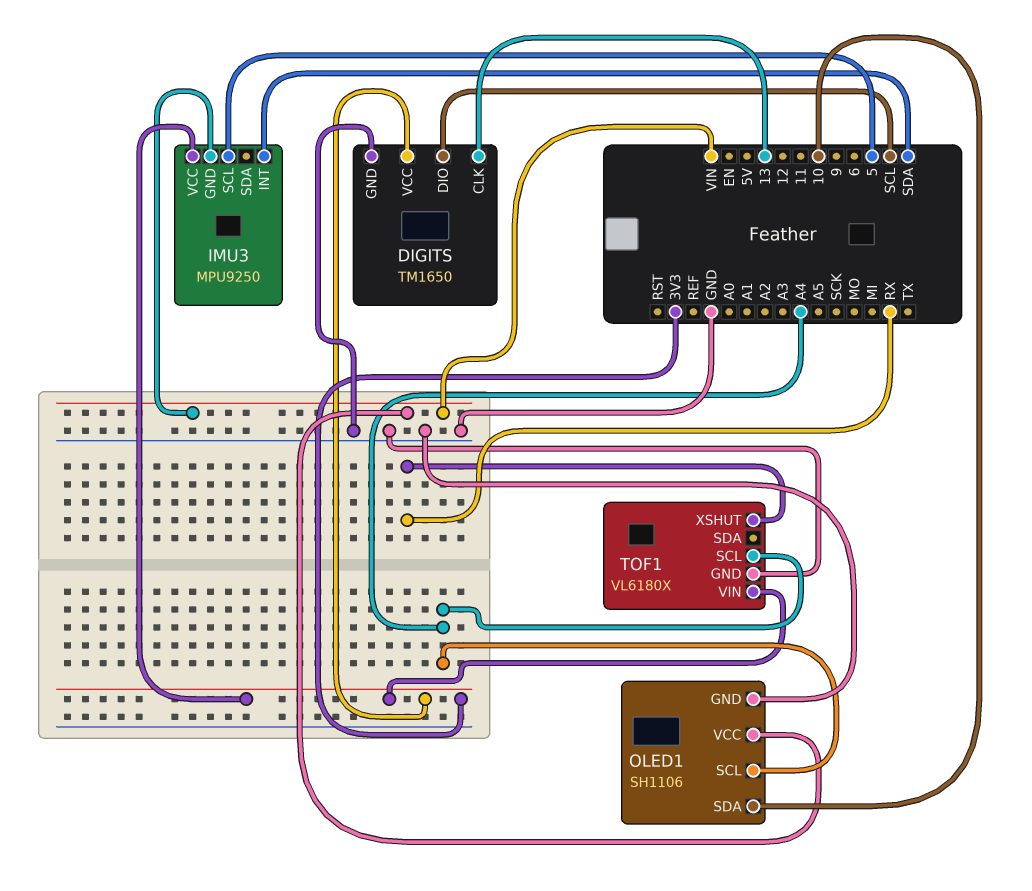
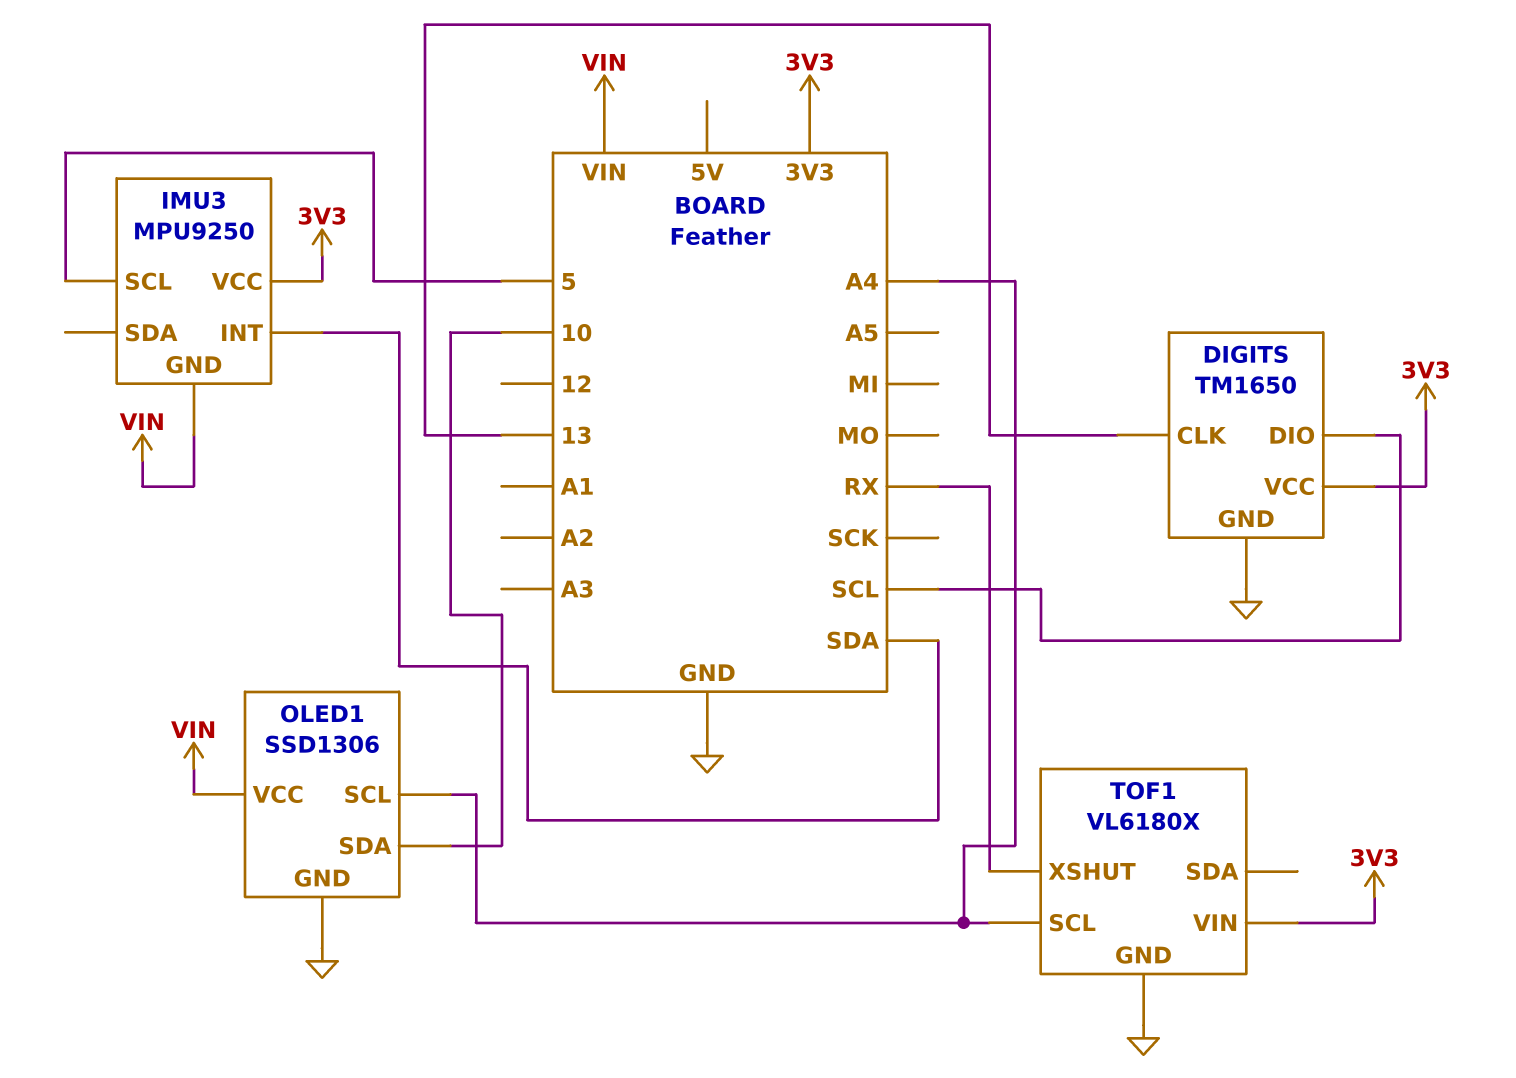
OLED1: SH1106 -> SSD1306

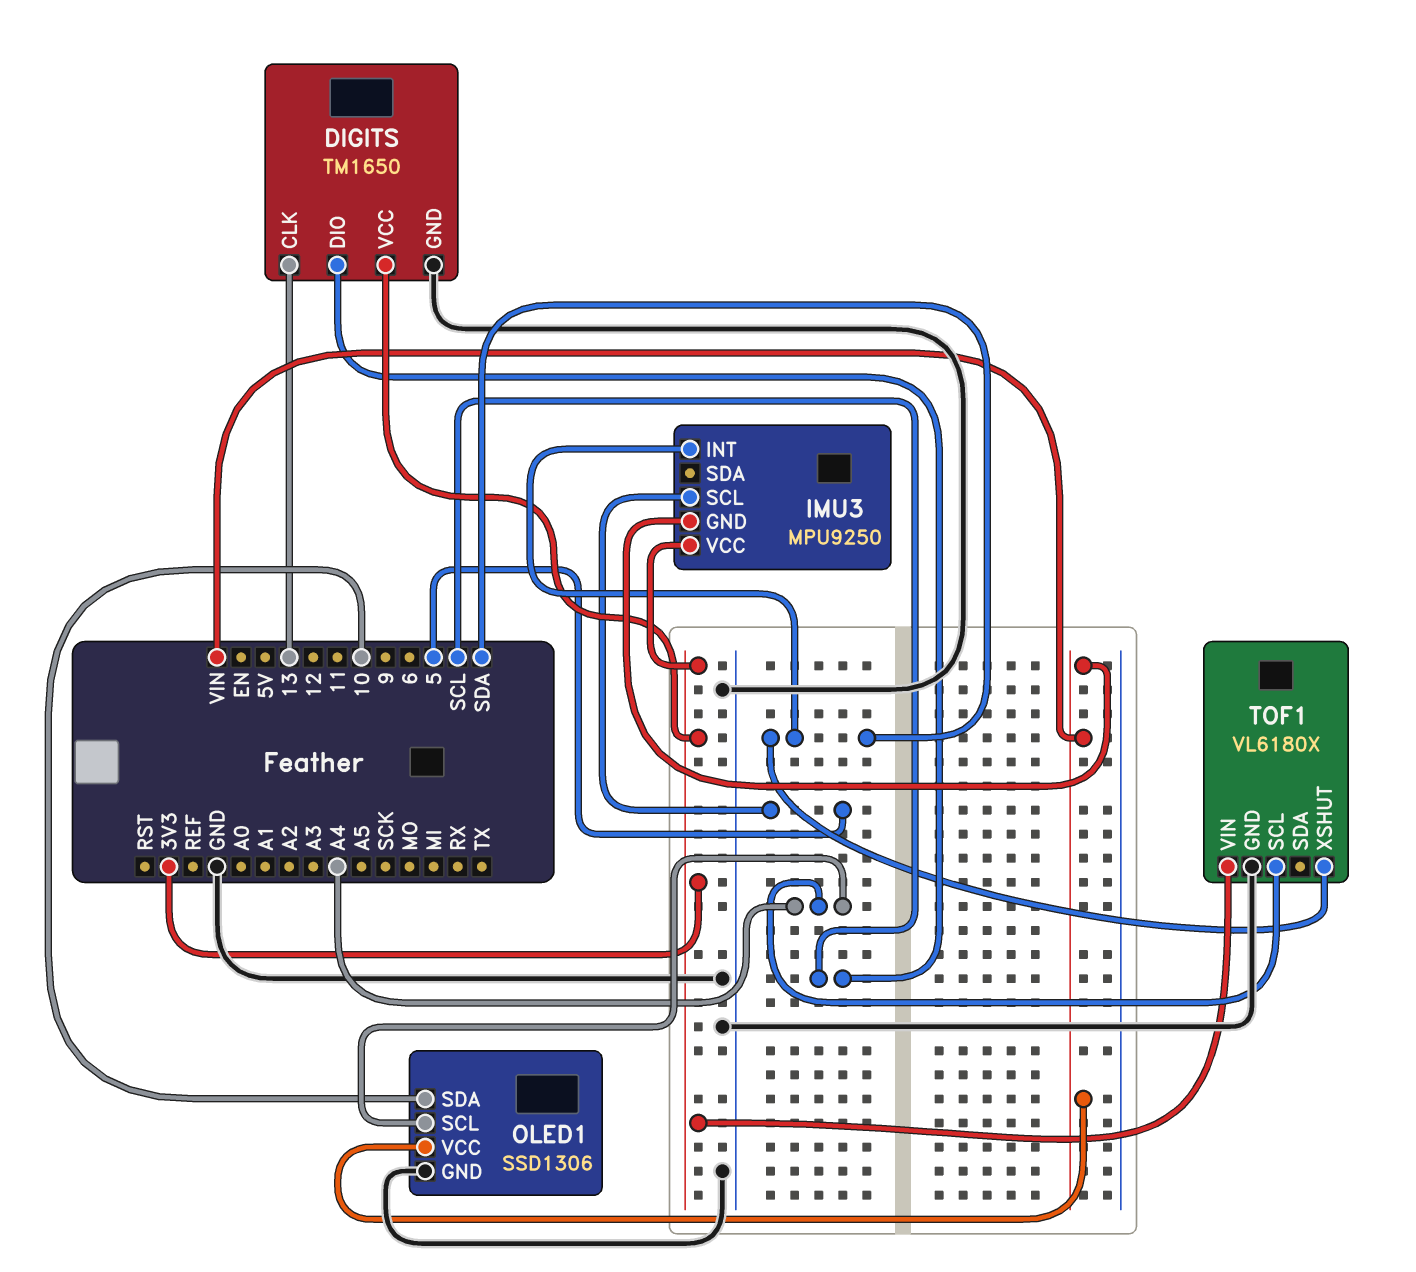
TOF1 pin XSHUT: RX -> SDA

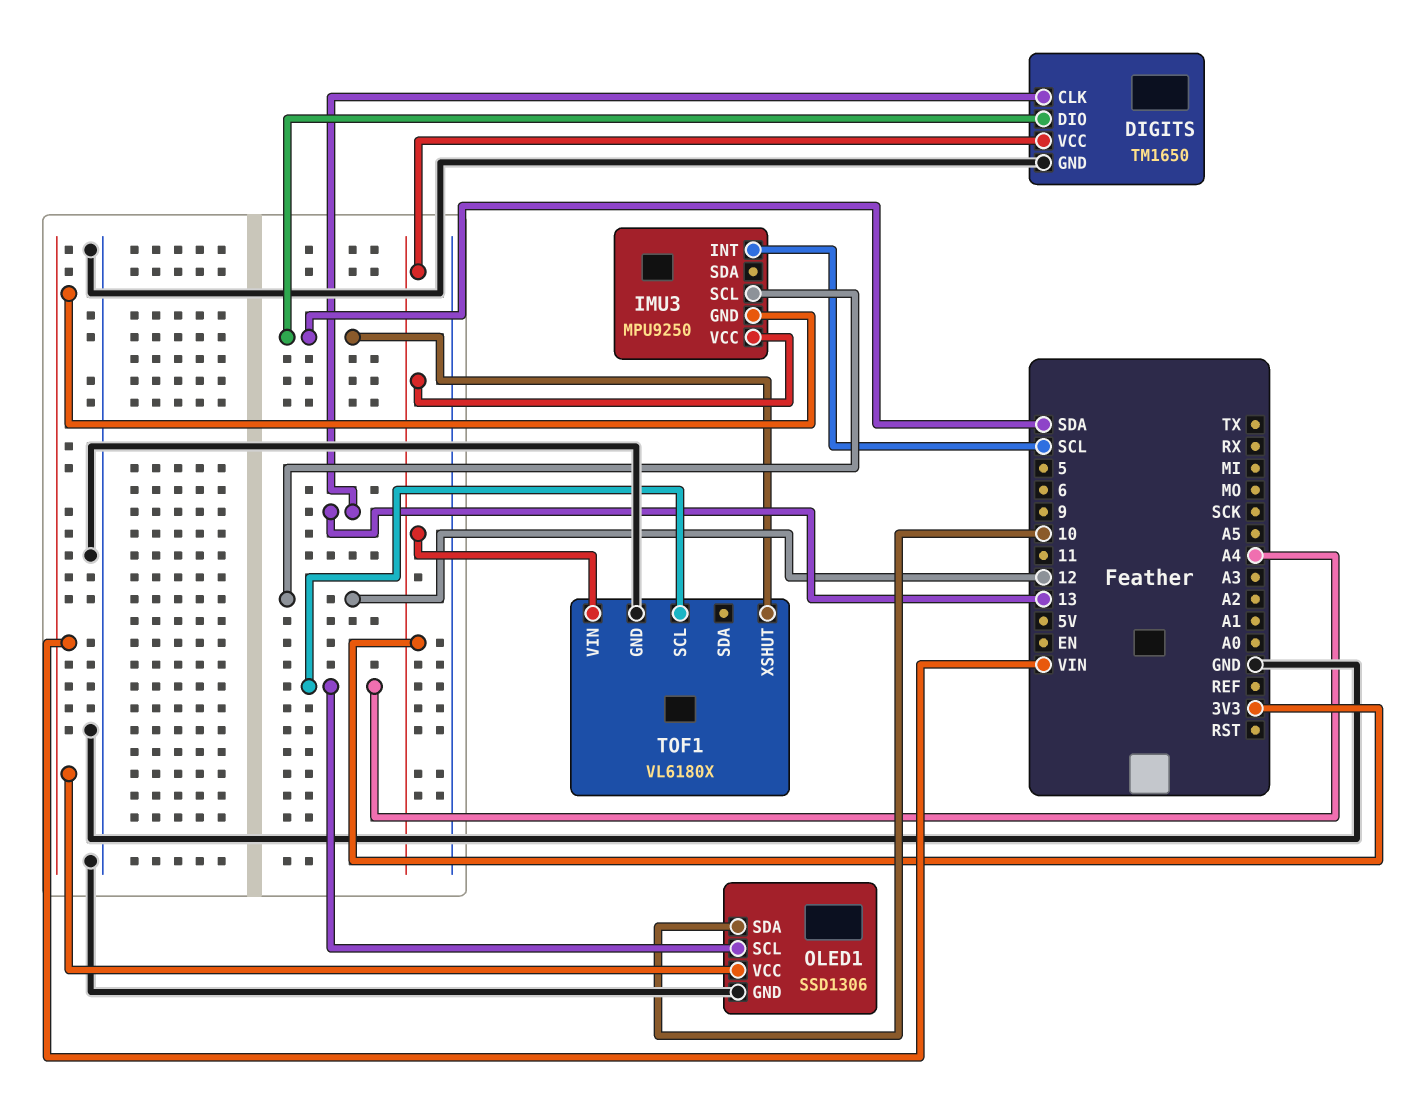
DIGITS pin DIO: SCL -> SDA
IMU3 pin INT: SDA -> SCL
IMU3 pin SCL: 5 -> 12

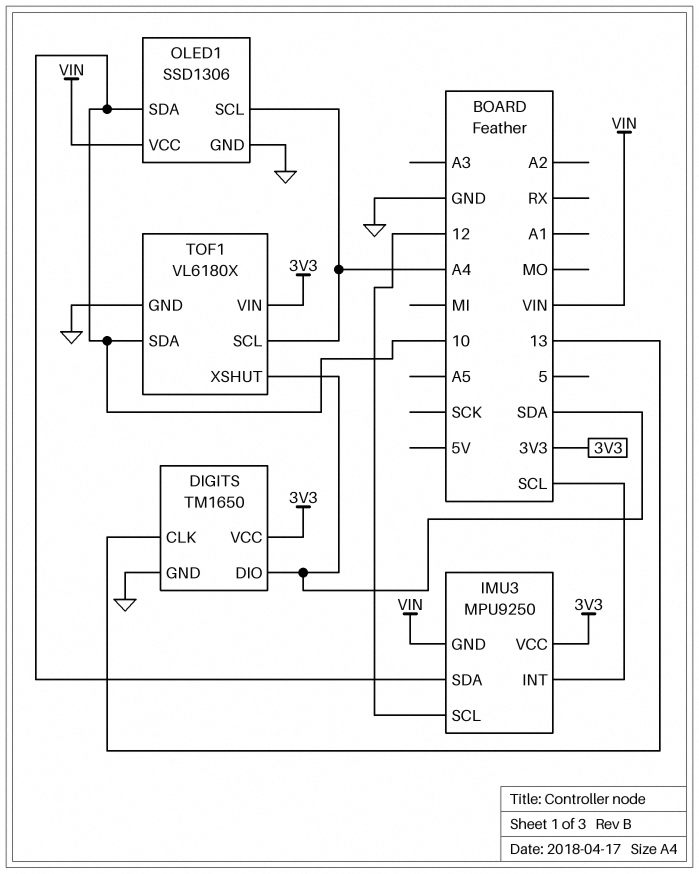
IMU3 pin SDA: none -> 10
TOF1 pin SDA: none -> 10

